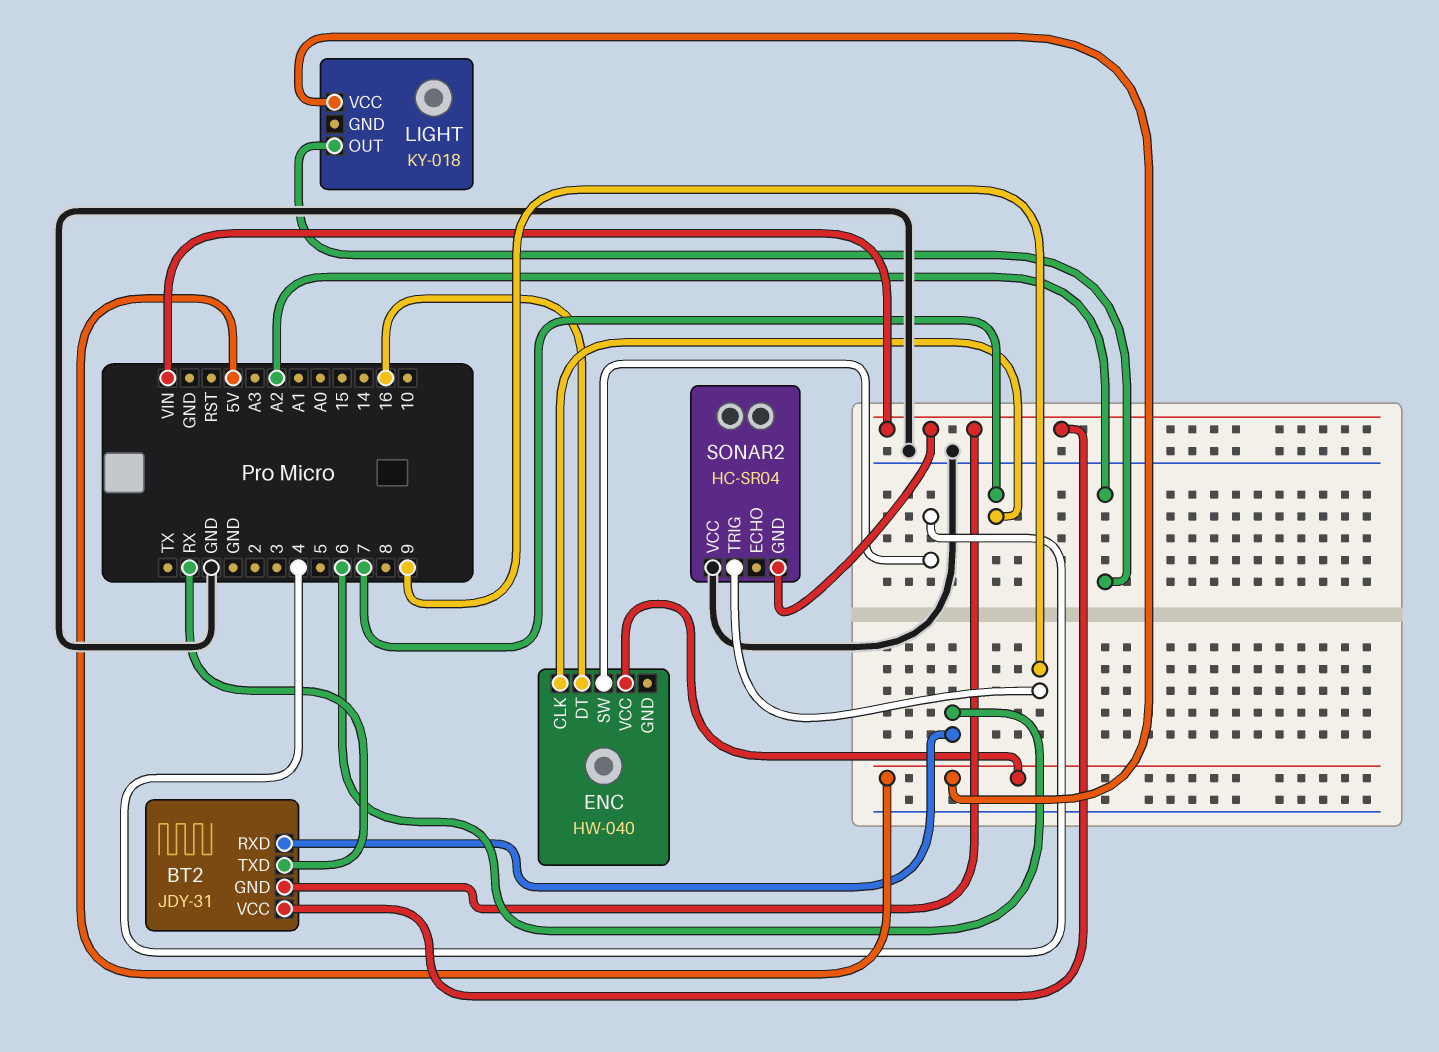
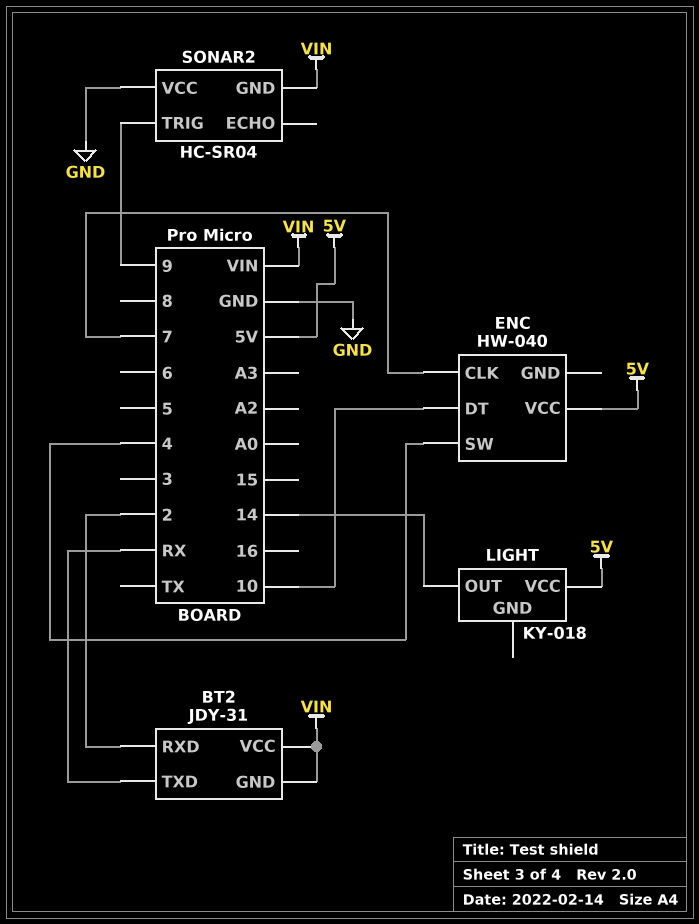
BT2 pin RXD: 6 -> 2
ENC pin DT: 16 -> 10
LIGHT pin OUT: A2 -> 14

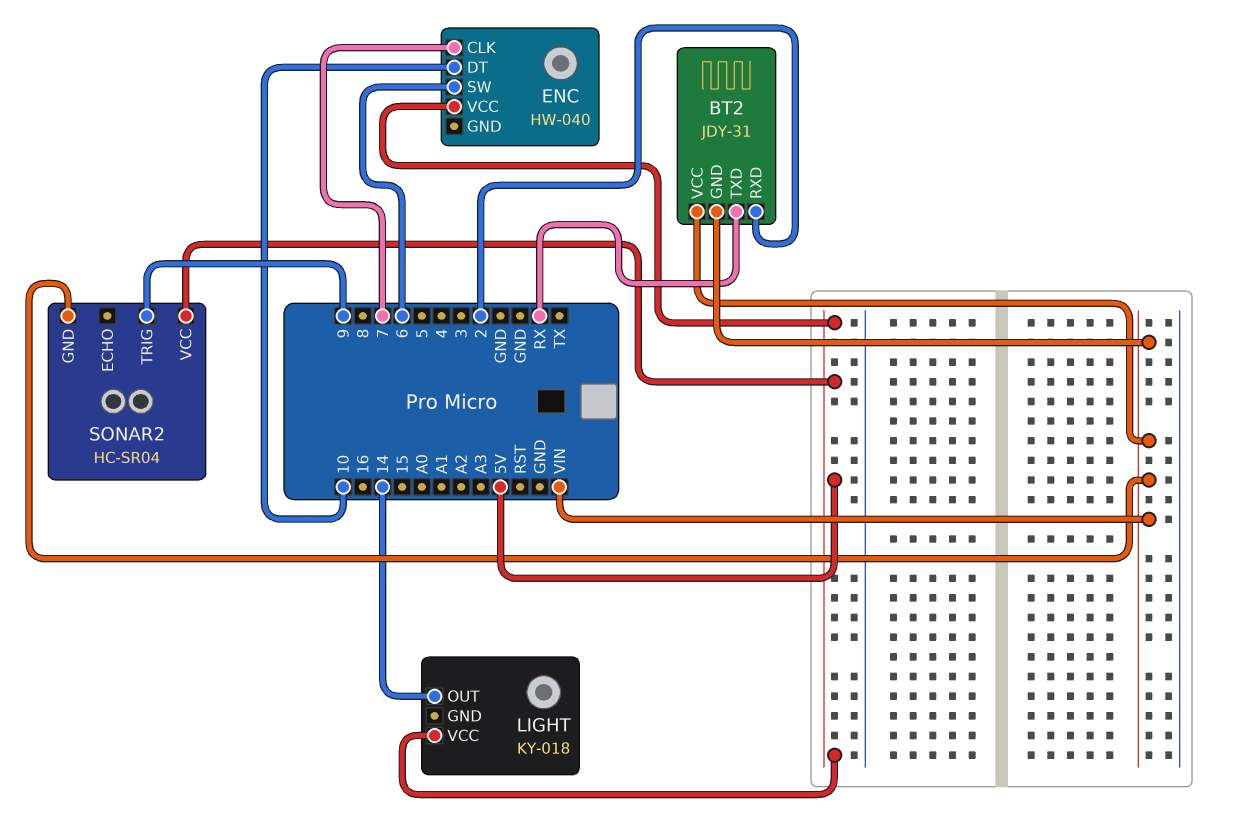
ENC pin SW: 4 -> 6
SONAR2 pin VCC: GND -> 5V

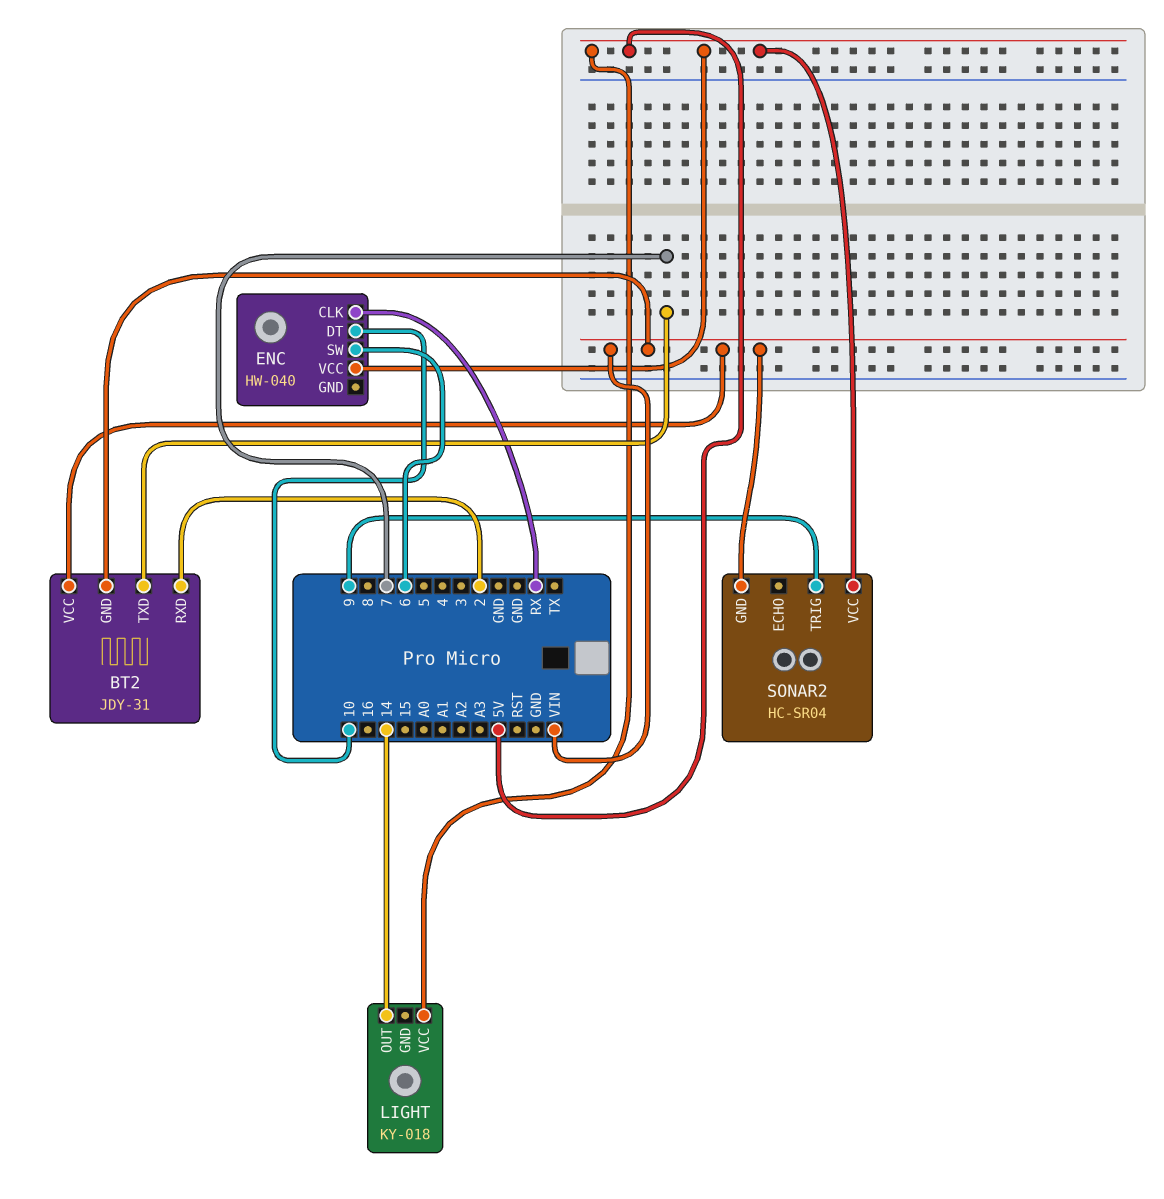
BT2 pin TXD: RX -> 7
ENC pin CLK: 7 -> RX

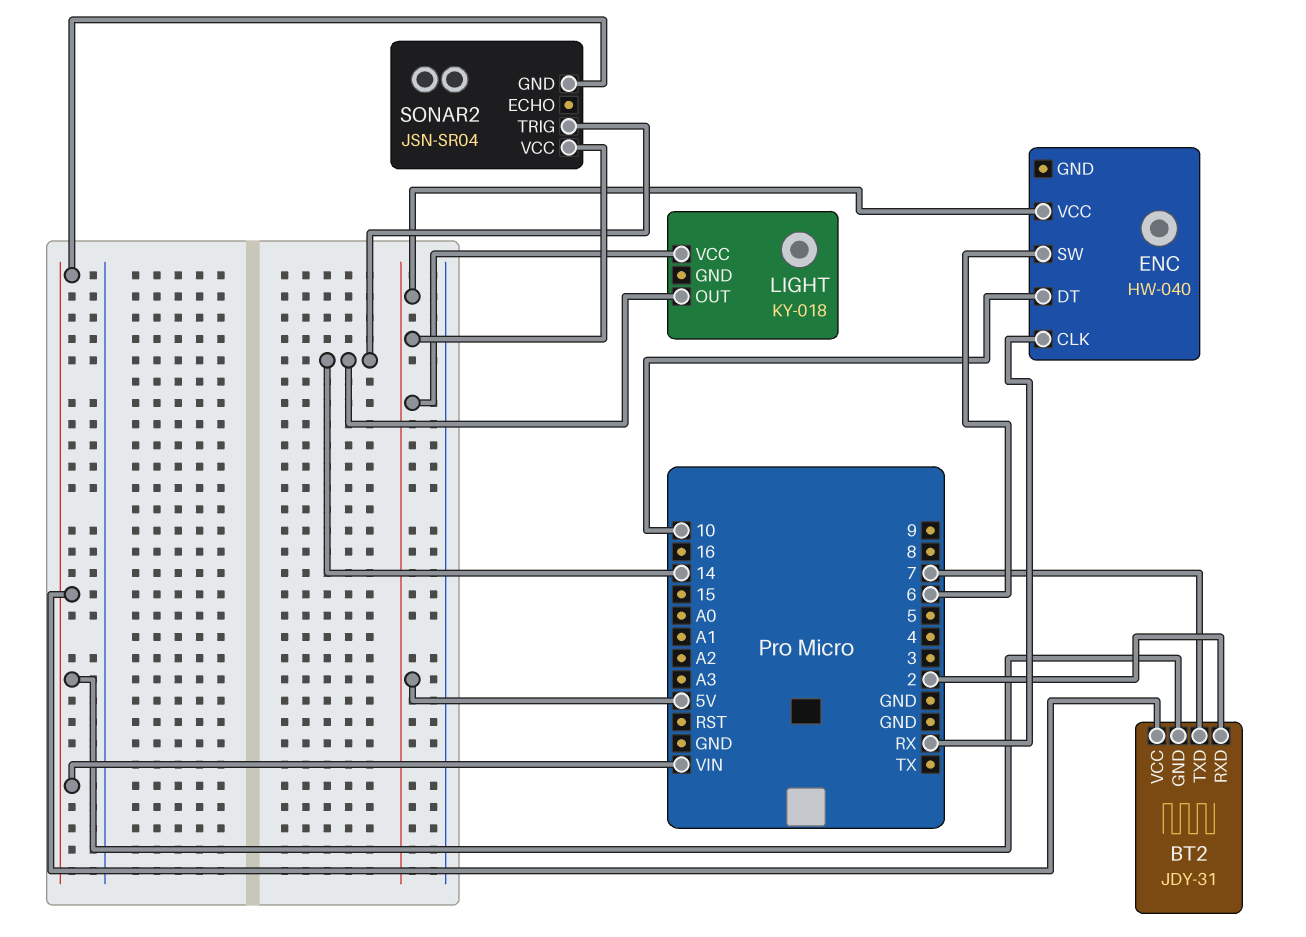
SONAR2: HC-SR04 -> JSN-SR04
SONAR2 pin TRIG: 9 -> 14

